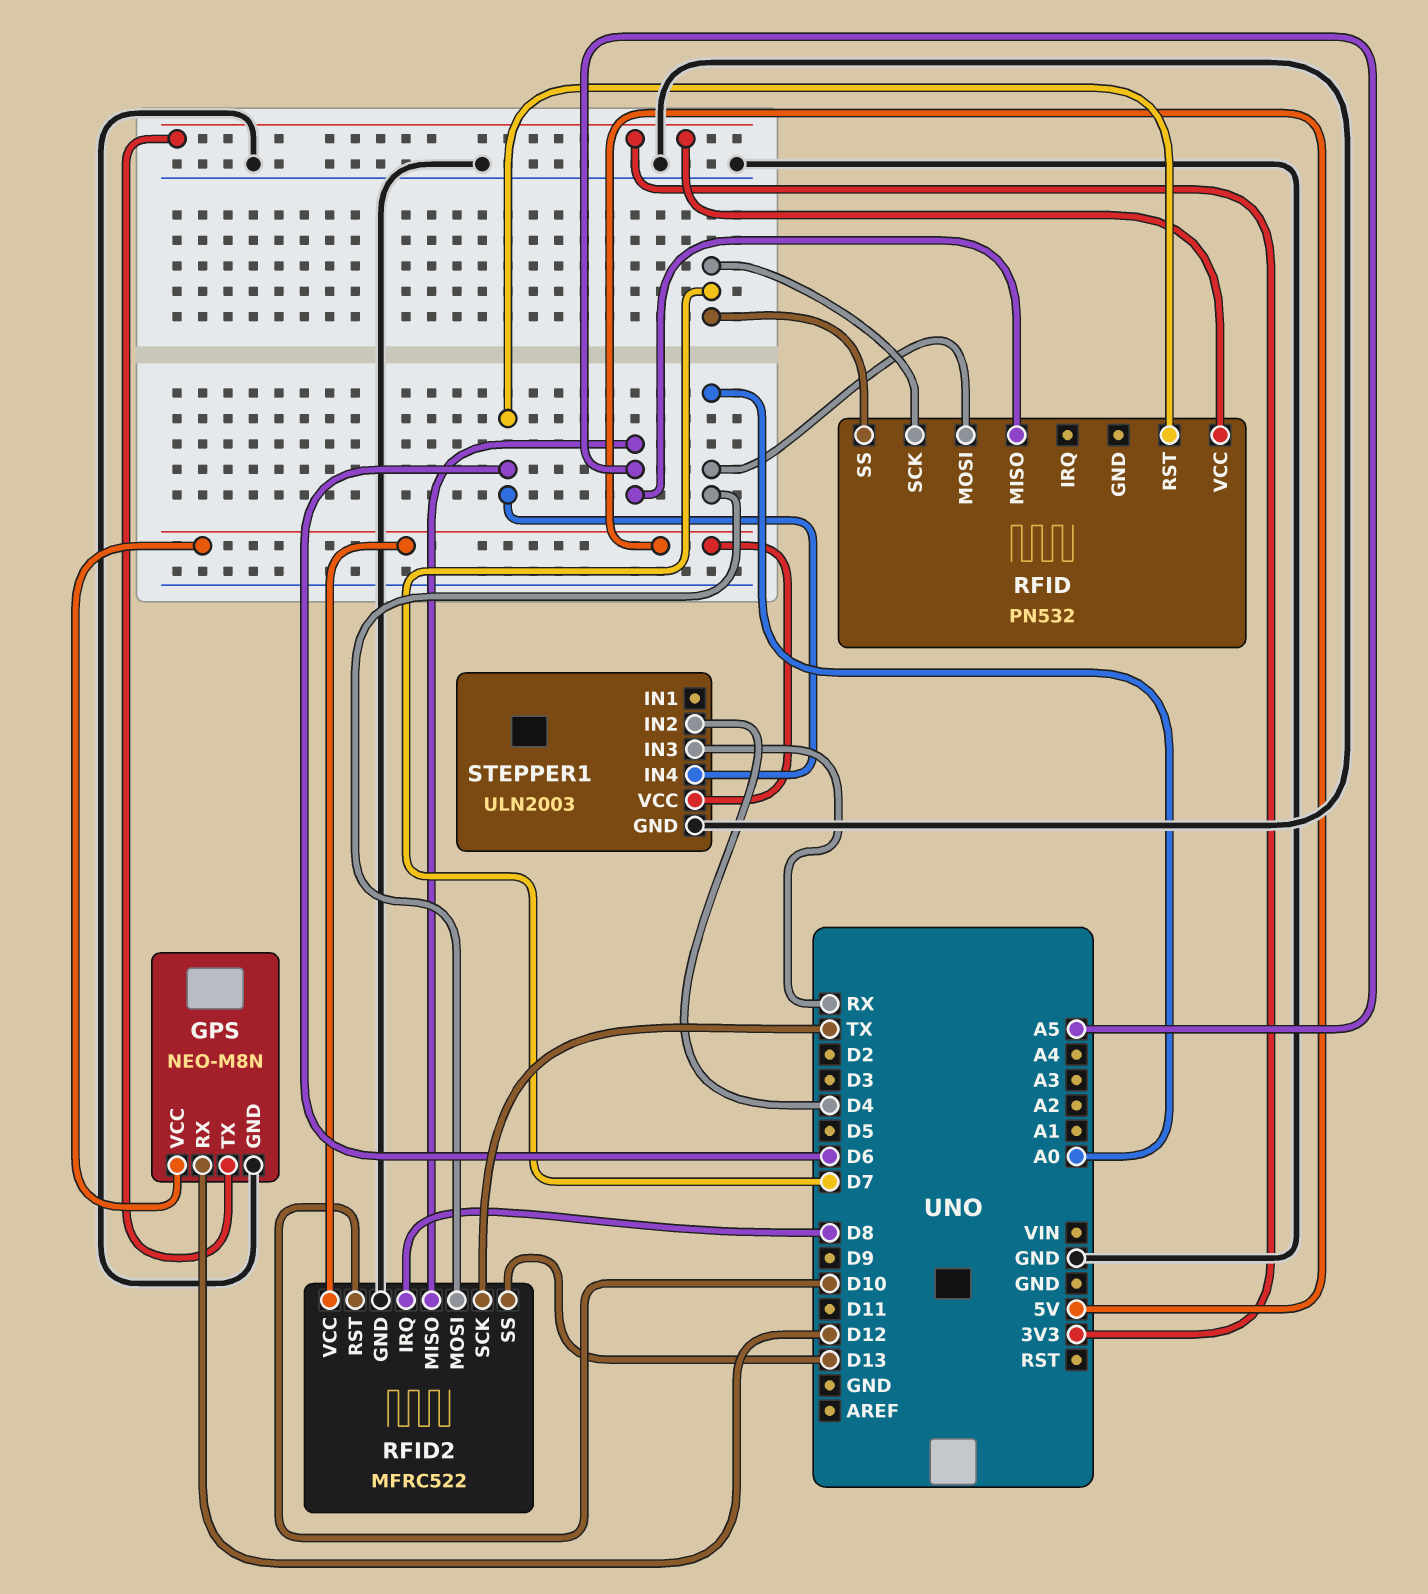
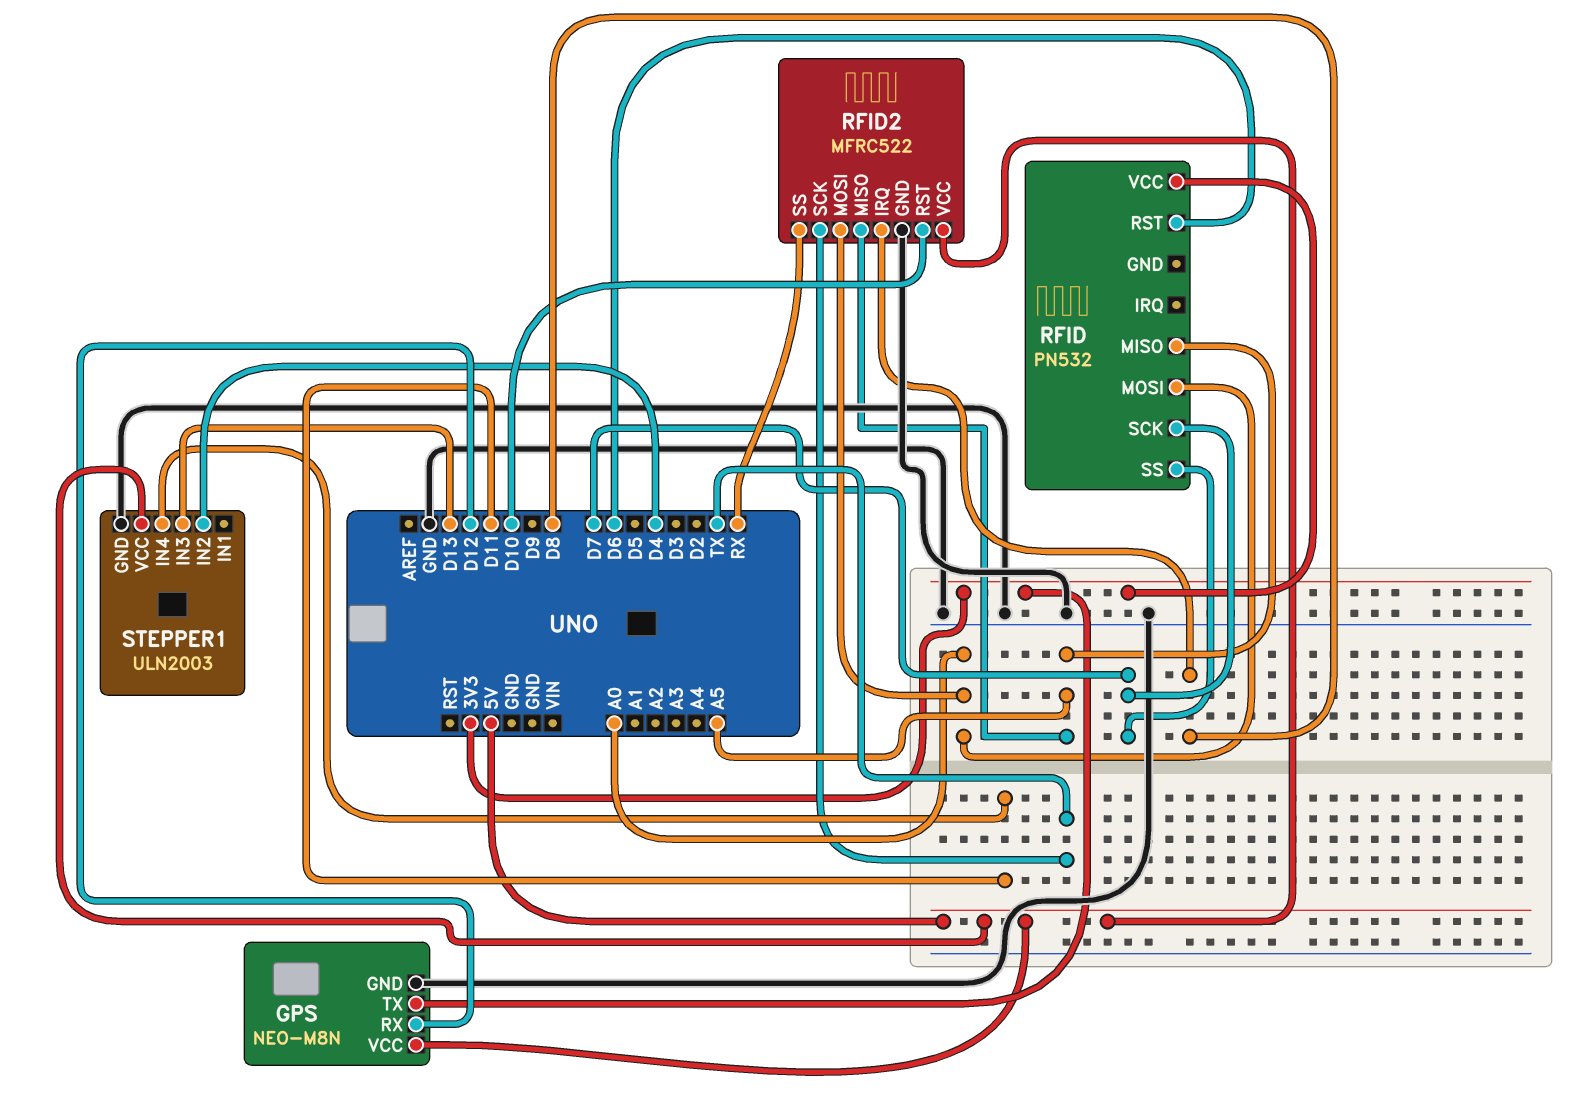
RFID2 pin SS: D13 -> RX
STEPPER1 pin IN3: RX -> D13
STEPPER1 pin IN4: D6 -> D11

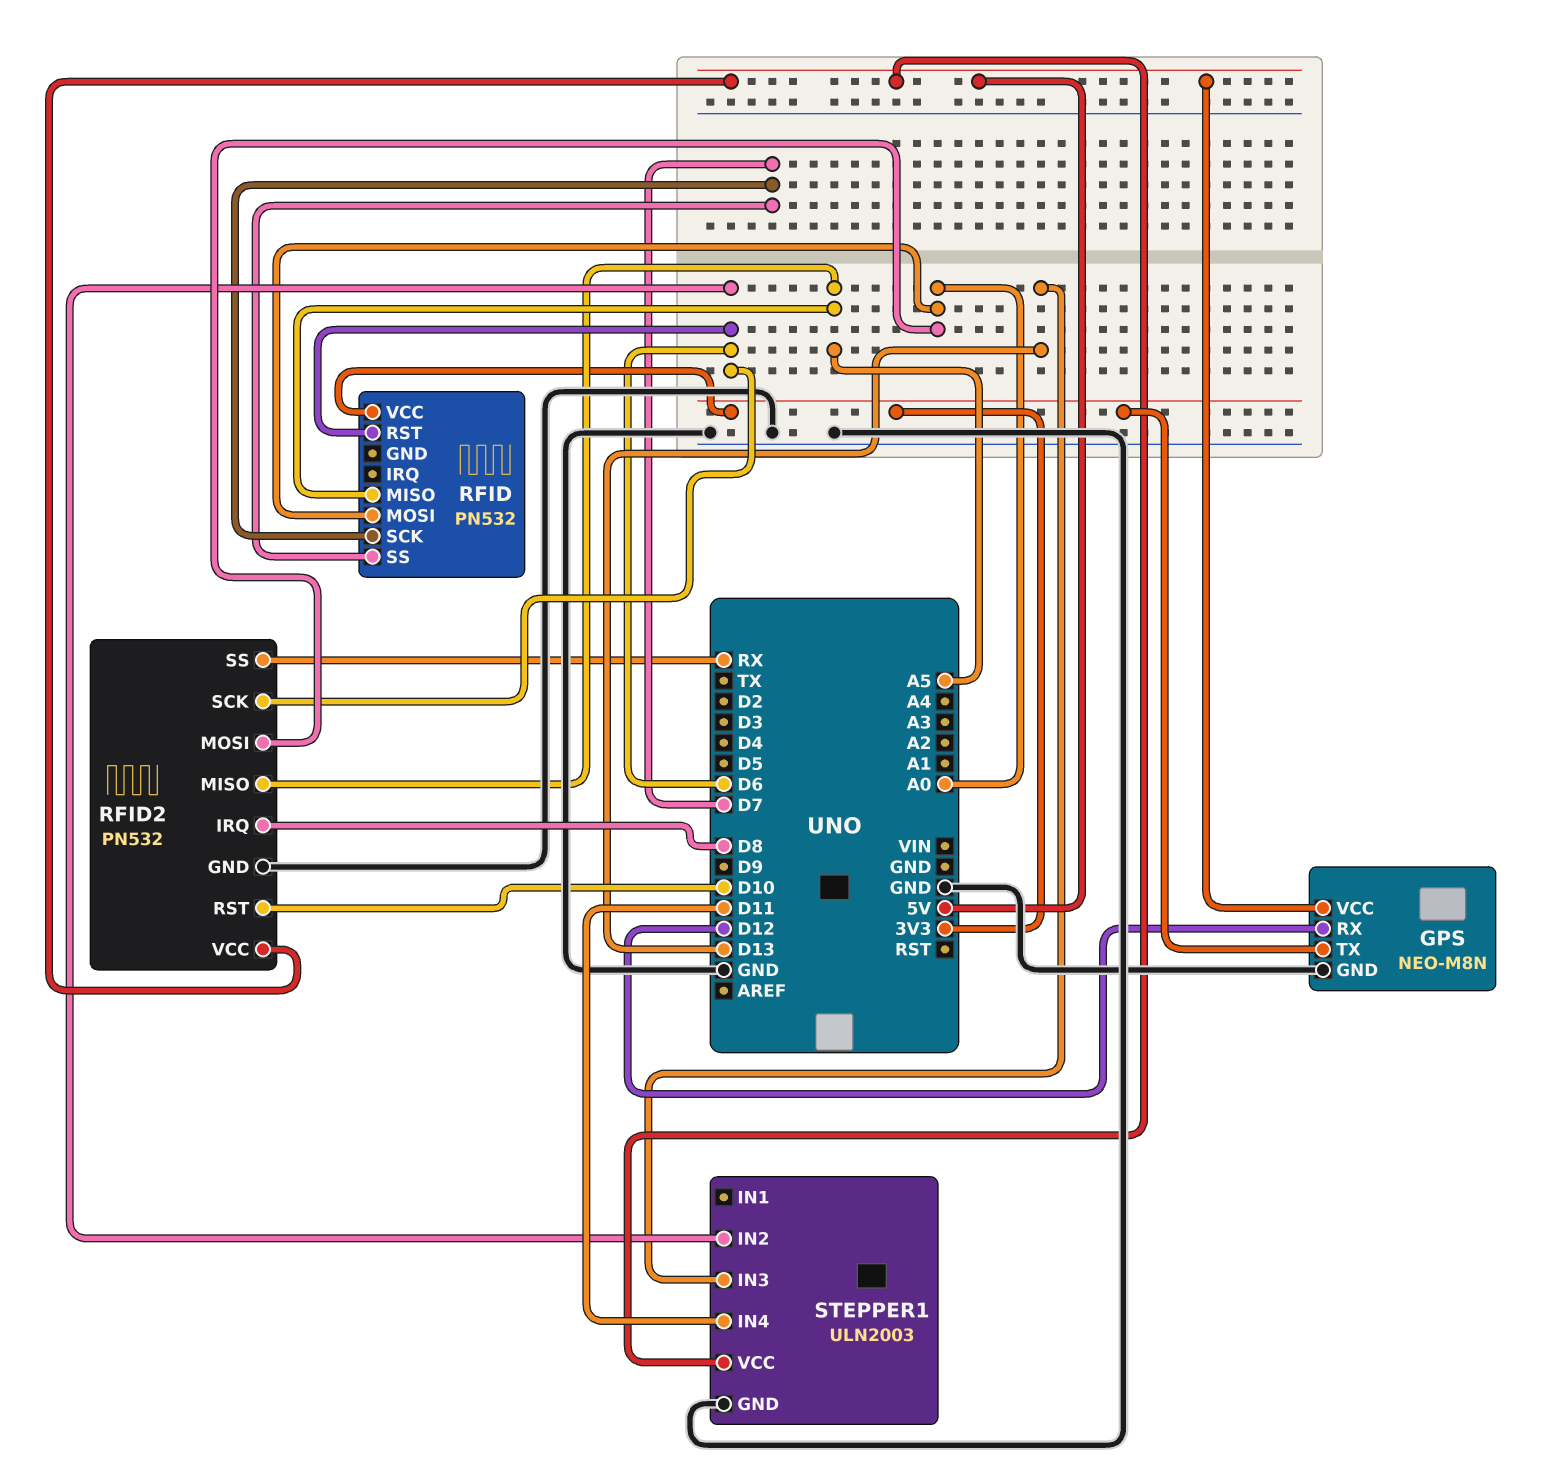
RFID2: MFRC522 -> PN532
RFID2 pin SCK: TX -> D6
STEPPER1 pin IN2: D4 -> D6

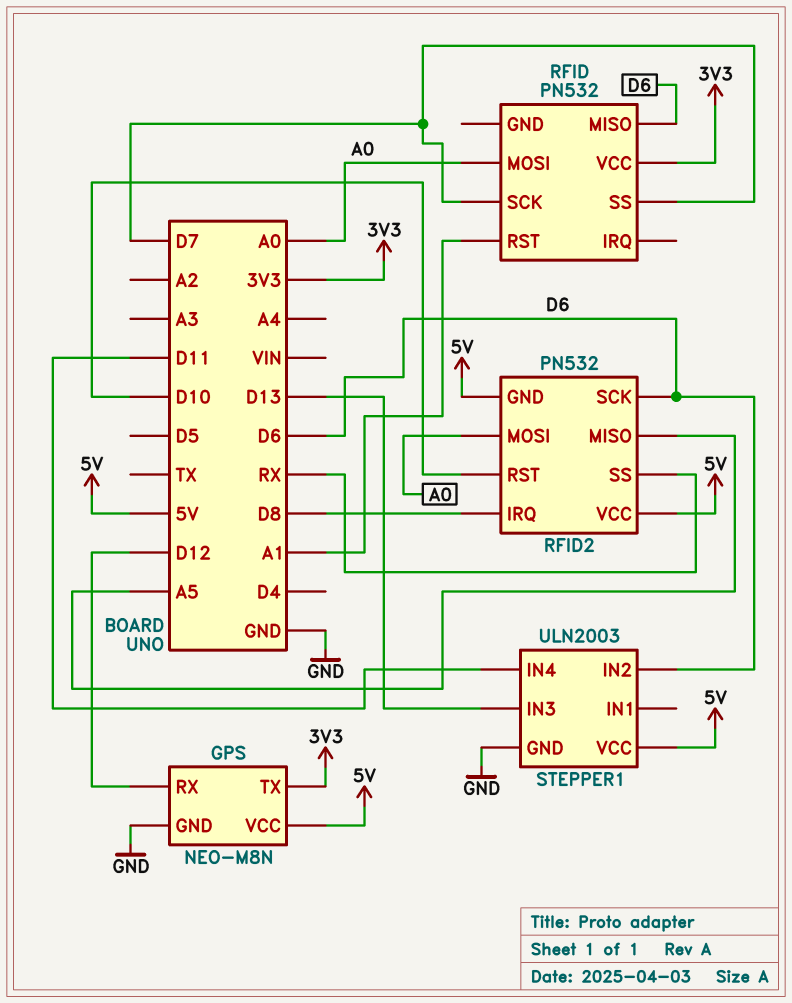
RFID pin MISO: A5 -> D6
RFID pin RST: D6 -> A1
RFID2 pin GND: GND -> 5V

